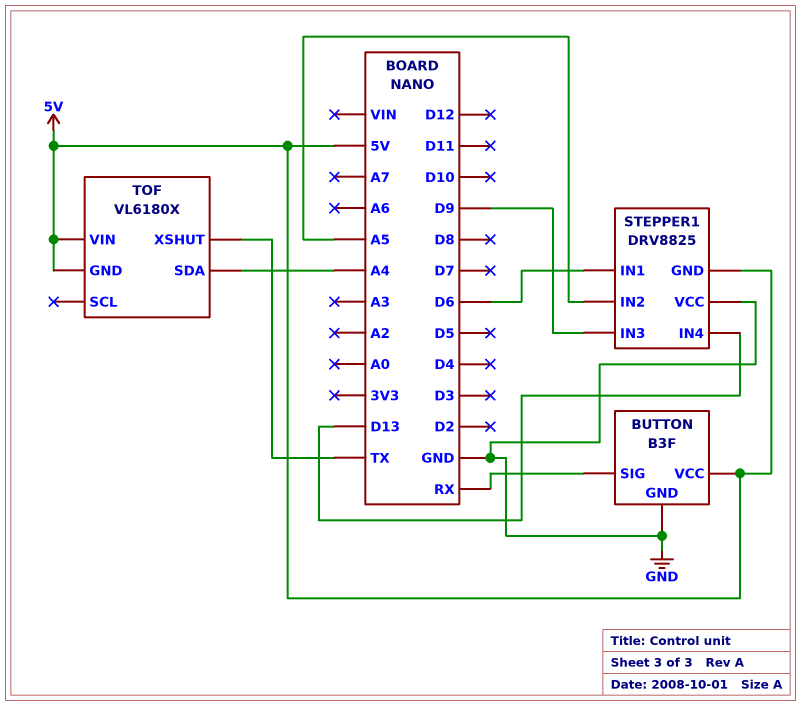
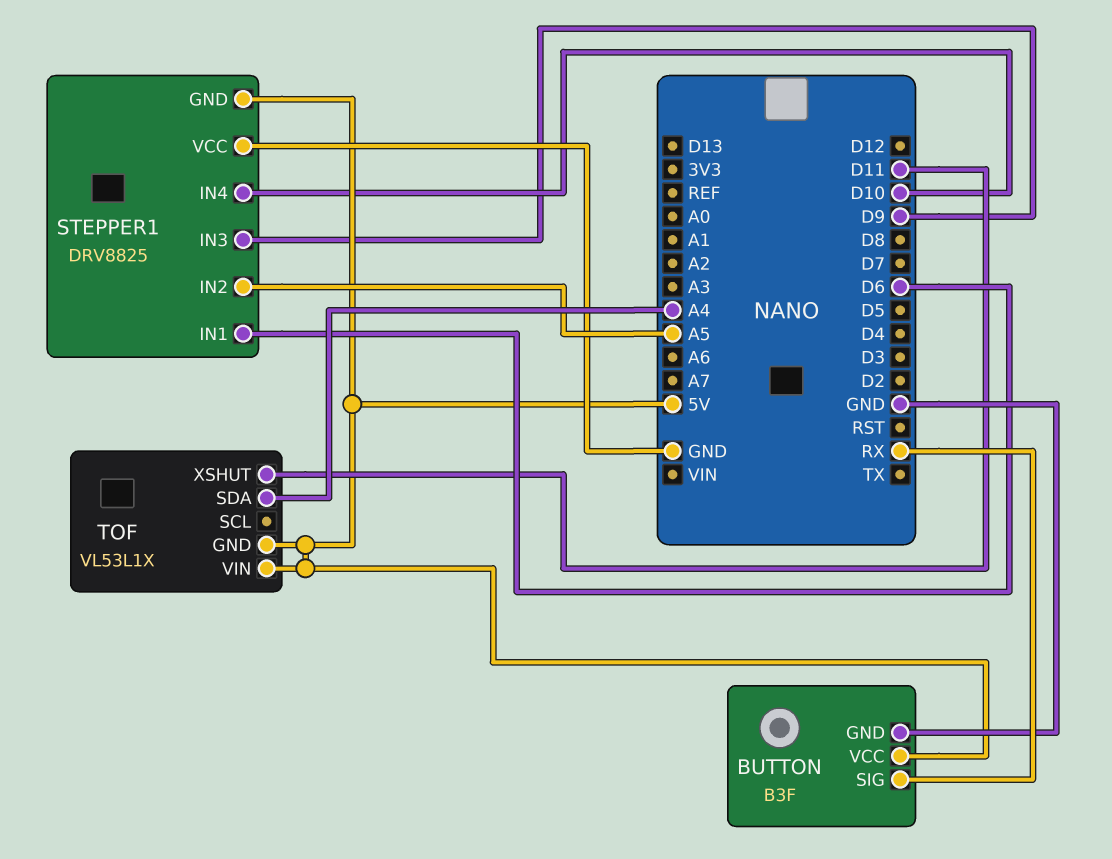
STEPPER1 pin IN4: D13 -> D10
TOF: VL6180X -> VL53L1X
TOF pin XSHUT: TX -> D11

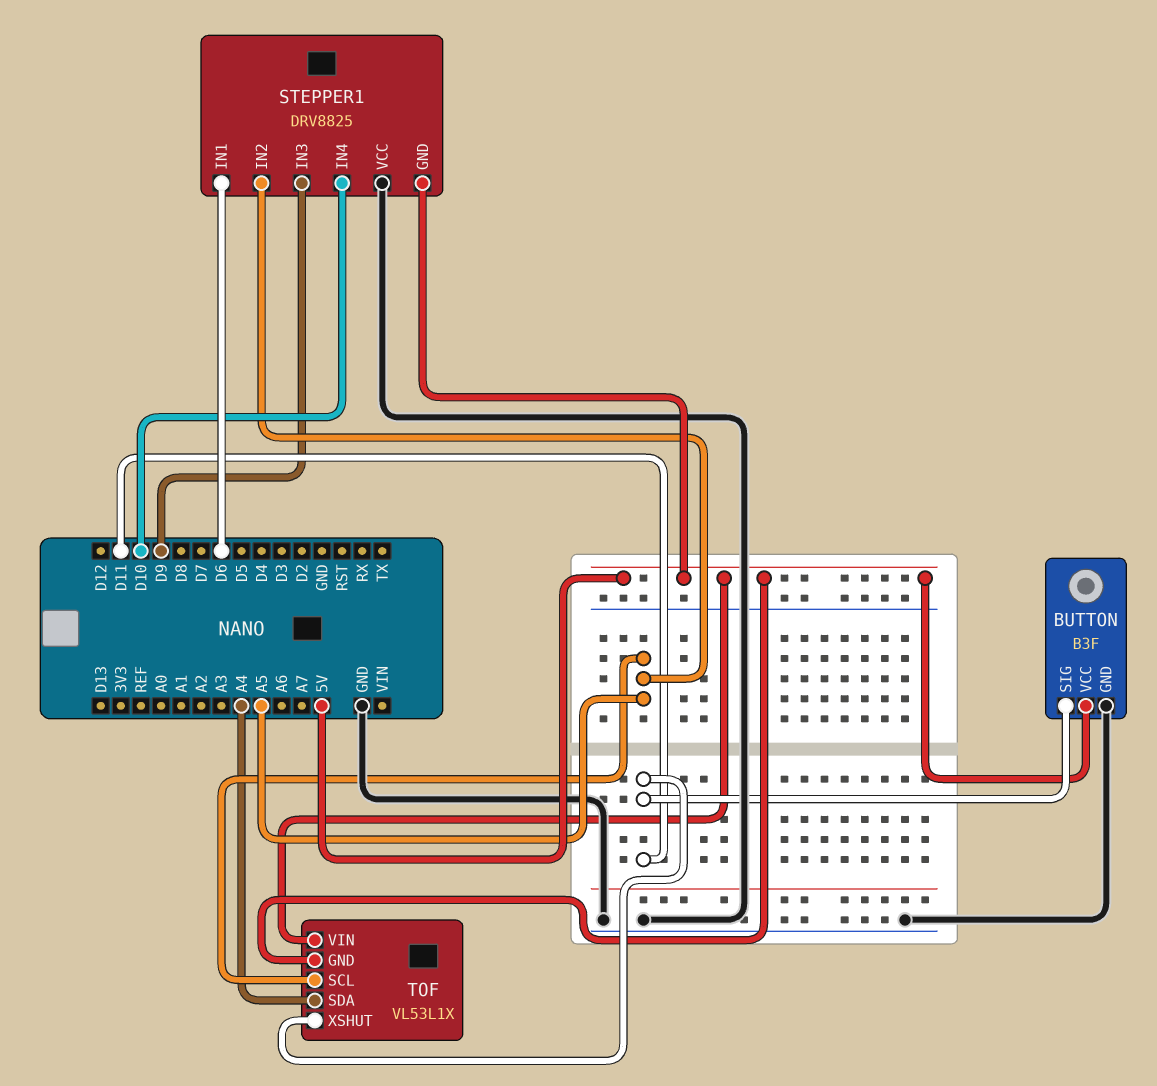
BUTTON pin SIG: RX -> D11
TOF pin SCL: none -> A5

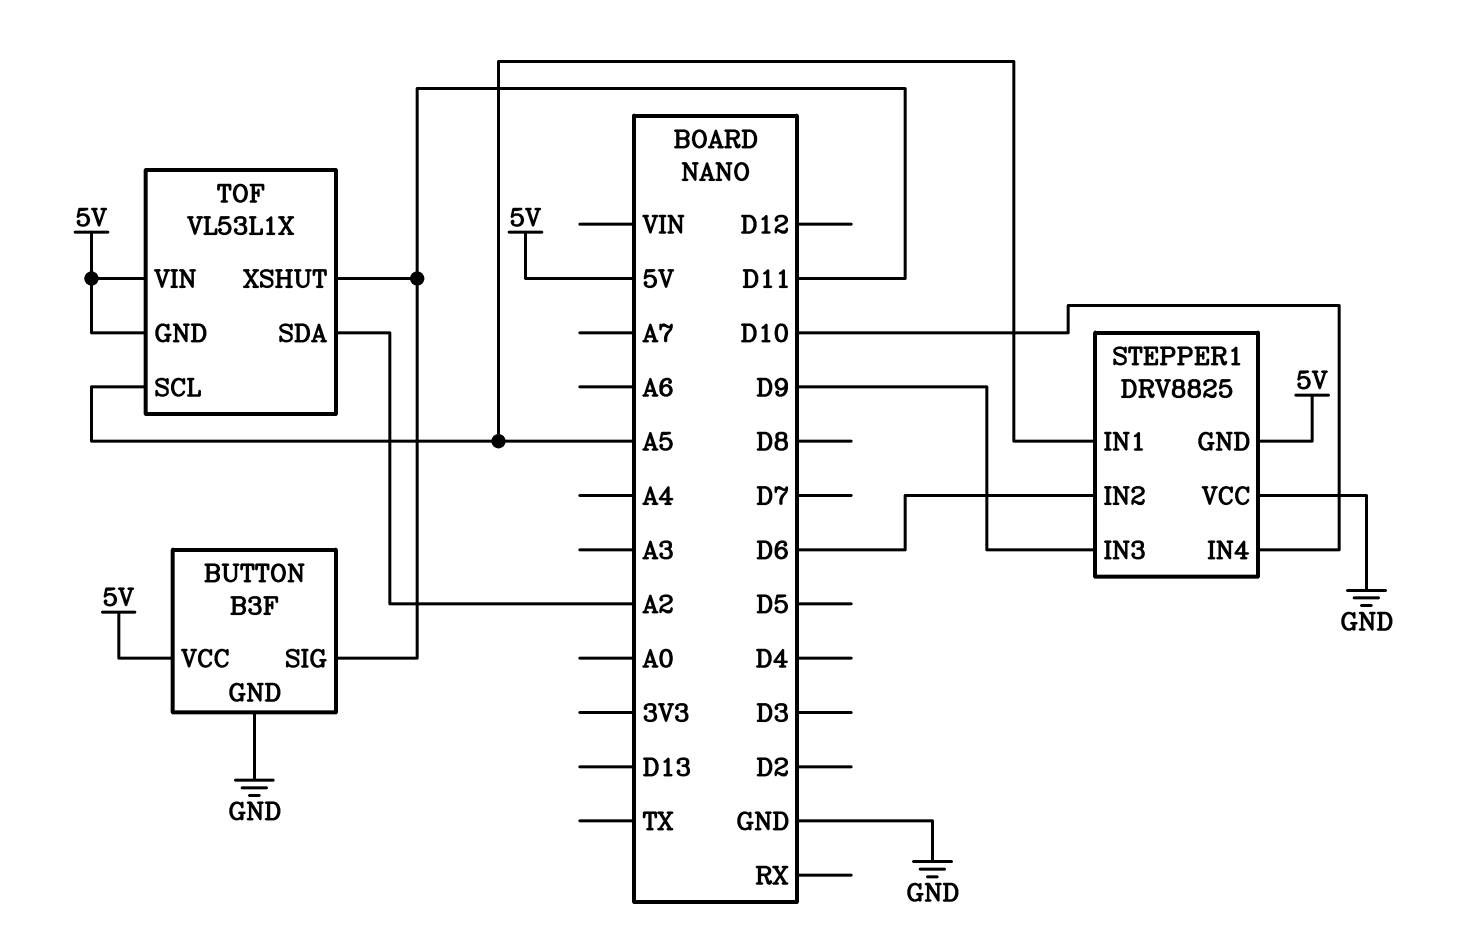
STEPPER1 pin IN1: D6 -> A5
STEPPER1 pin IN2: A5 -> D6
TOF pin SDA: A4 -> A2

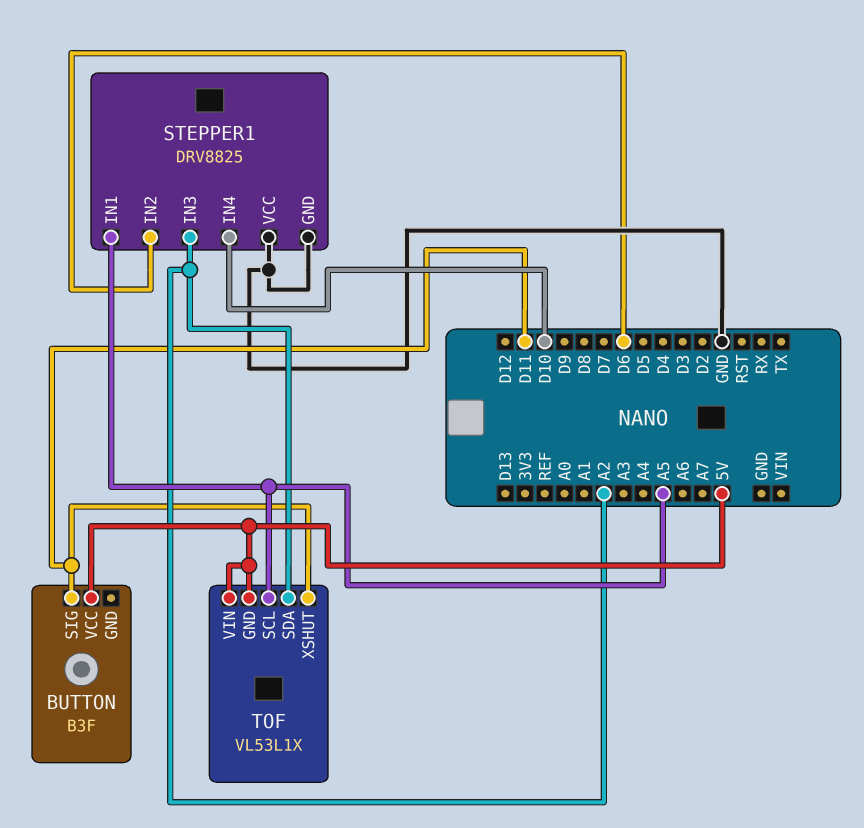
BUTTON pin GND: GND -> none
STEPPER1 pin GND: 5V -> GND
STEPPER1 pin IN3: D9 -> A2

